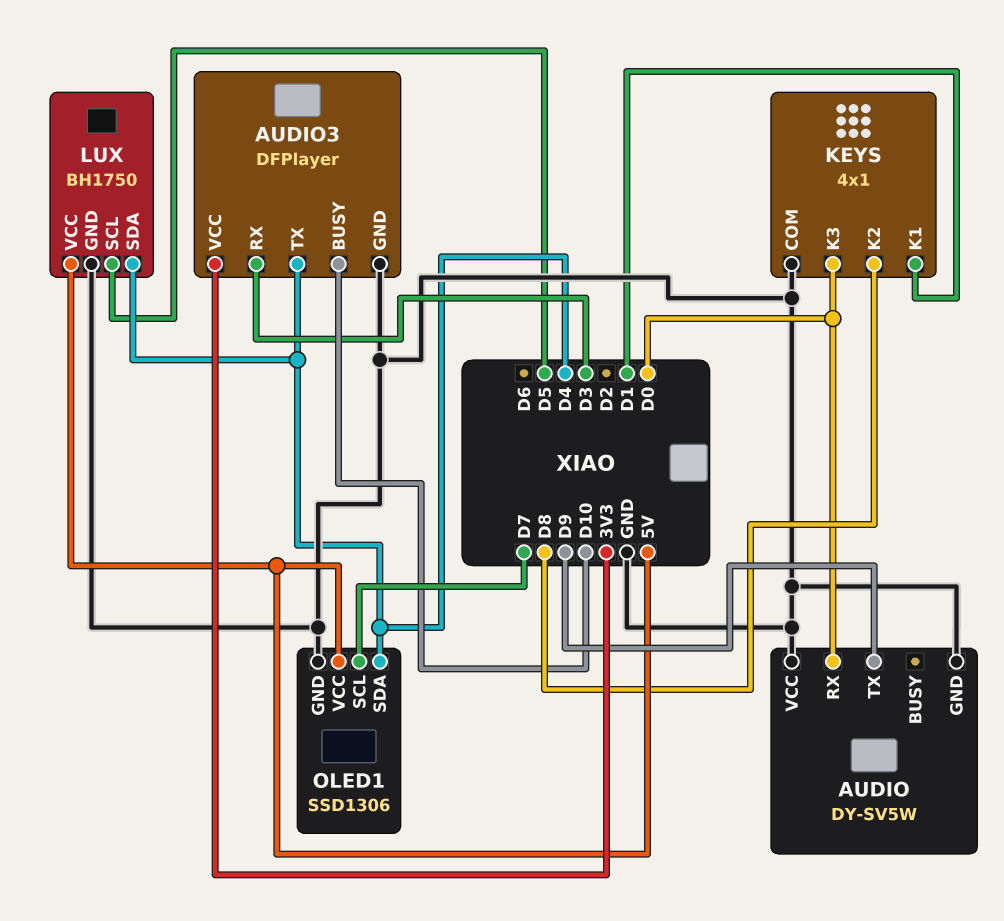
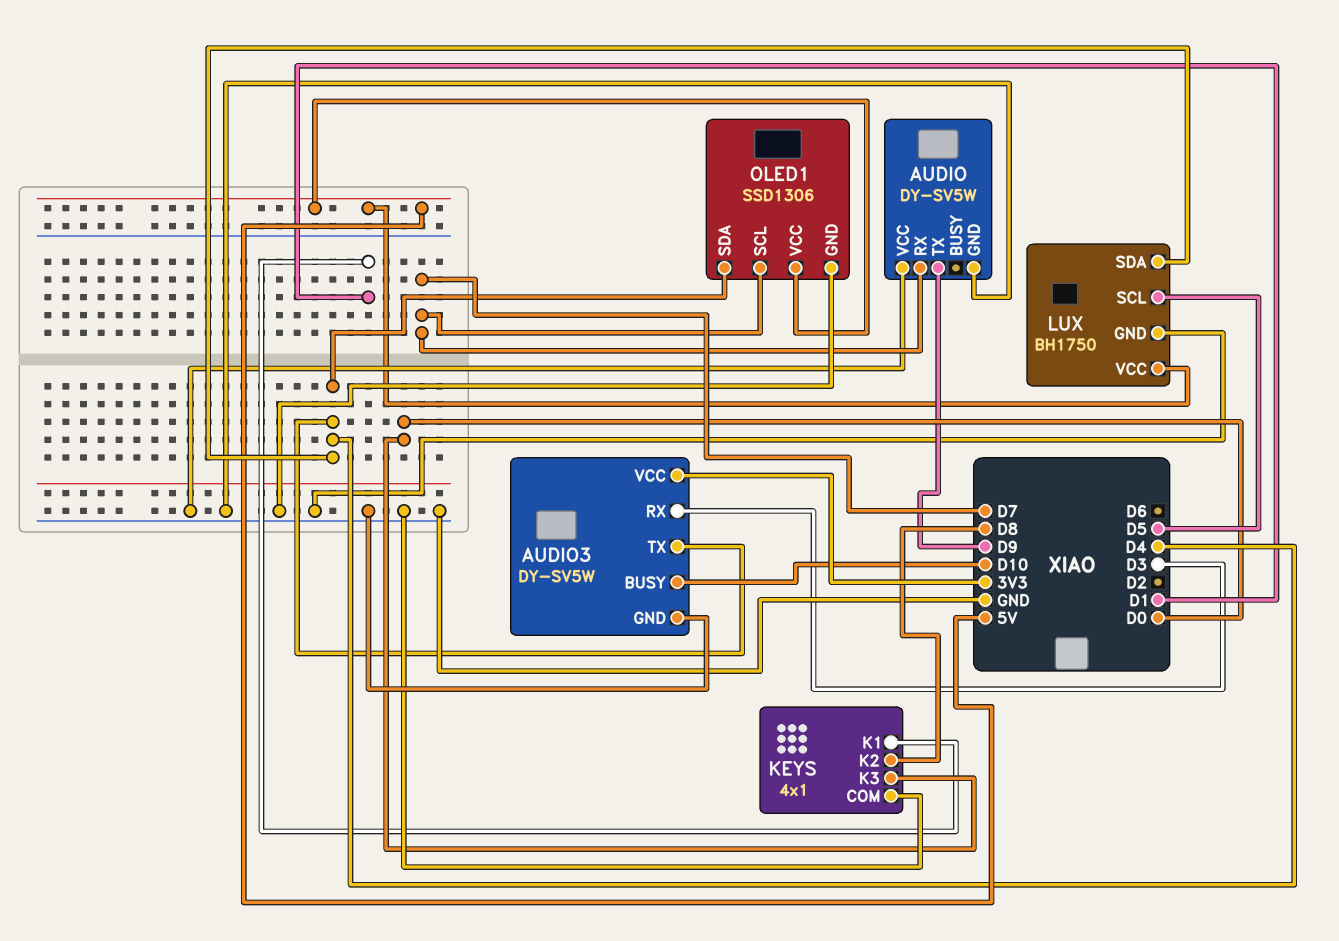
AUDIO pin RX: D0 -> D7
AUDIO3: DFPlayer -> DY-SV5W

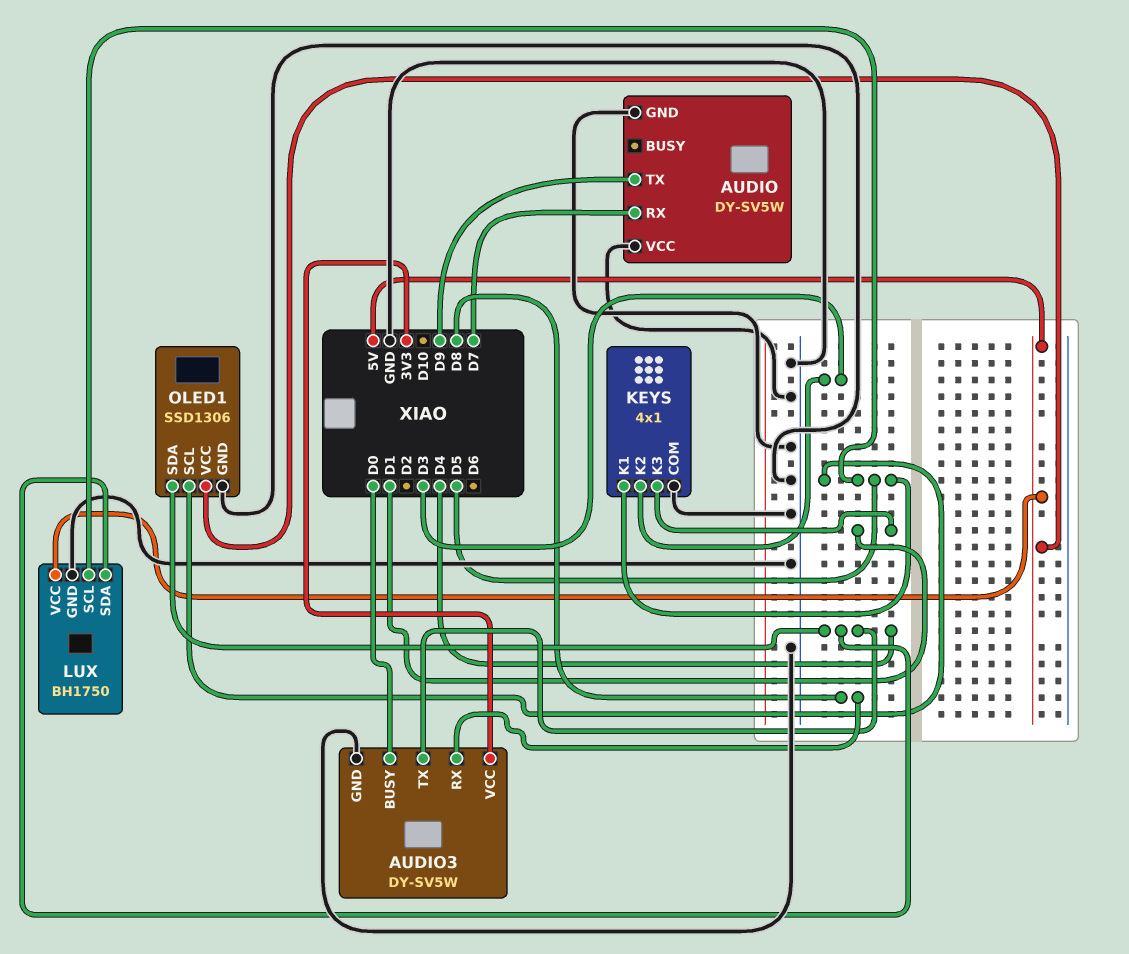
AUDIO3 pin BUSY: D10 -> D0
AUDIO3 pin RX: D3 -> D8
KEYS pin K1: D1 -> D5
KEYS pin K2: D8 -> D3
KEYS pin K3: D0 -> D1
OLED1 pin SCL: D7 -> D5

